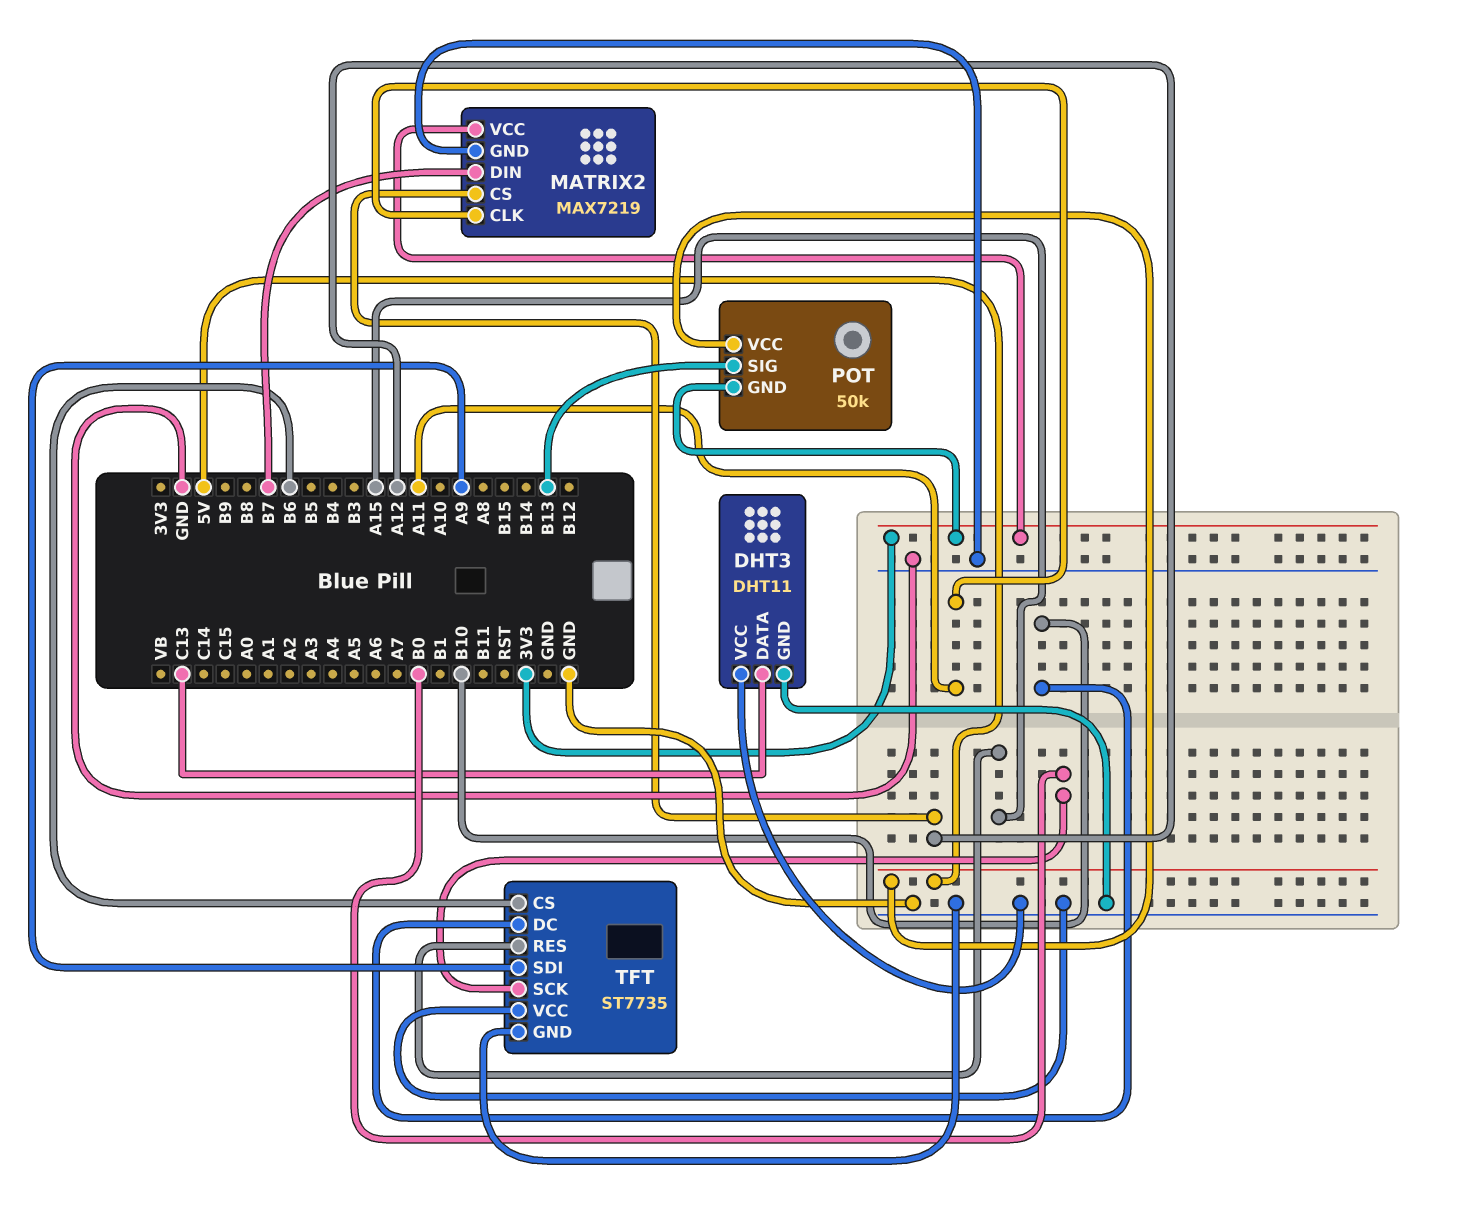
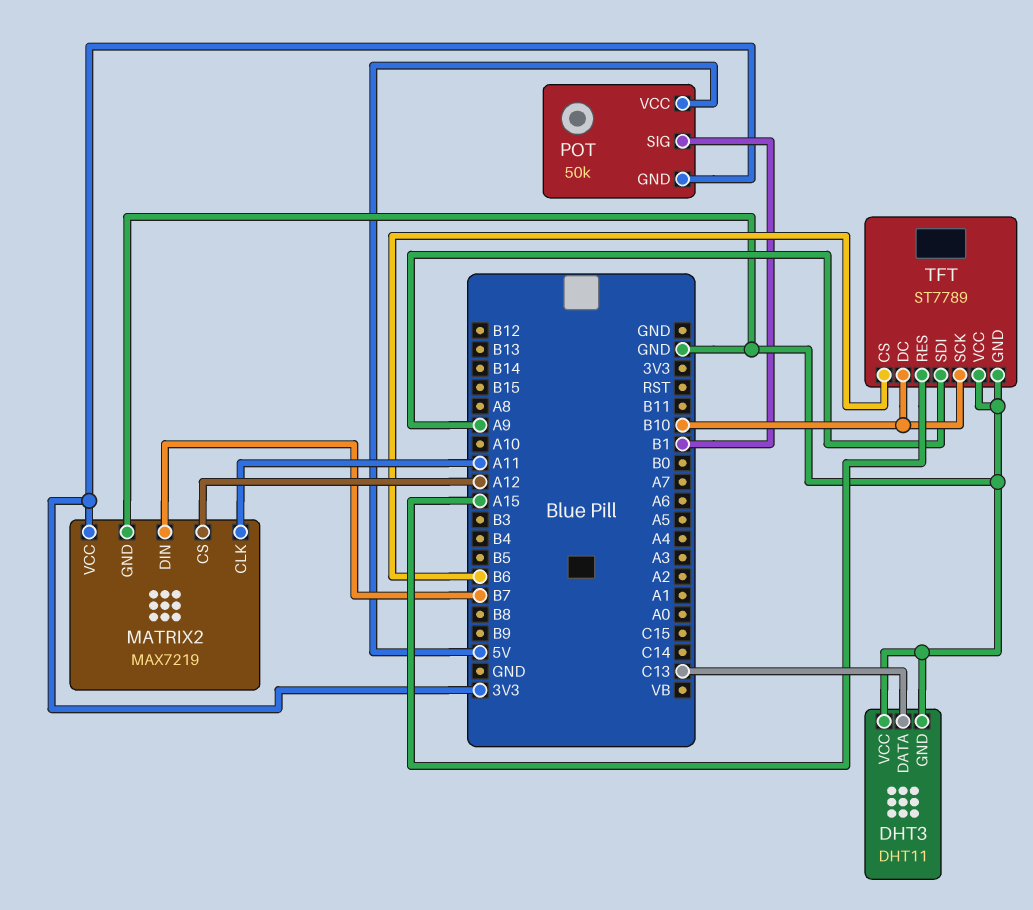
POT pin SIG: B13 -> B1
TFT: ST7735 -> ST7789
TFT pin SCK: B0 -> B10

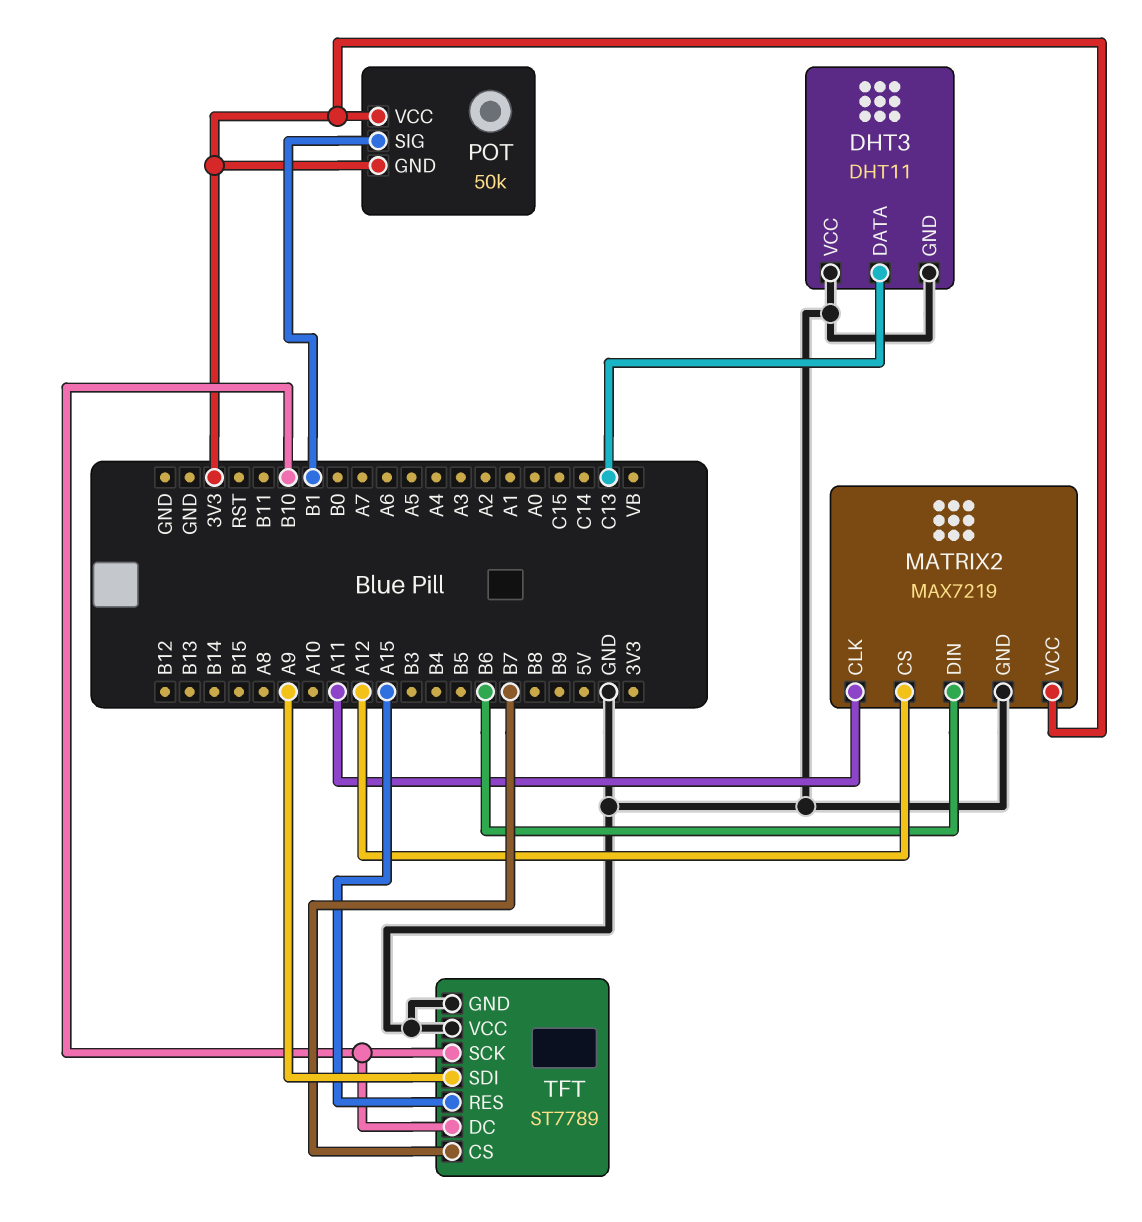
MATRIX2 pin DIN: B7 -> B6
POT pin VCC: 5V -> 3V3
TFT pin CS: B6 -> B7

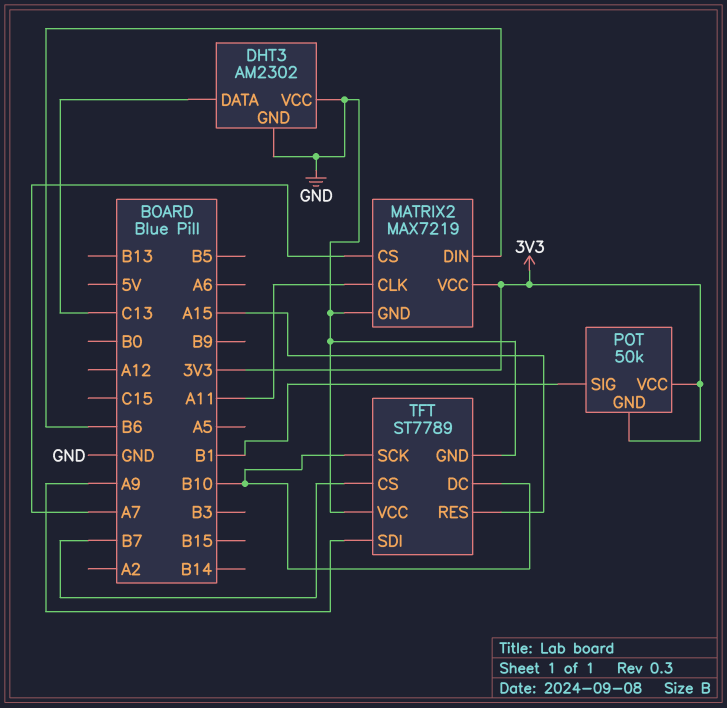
DHT3: DHT11 -> AM2302
MATRIX2 pin CS: A12 -> A7

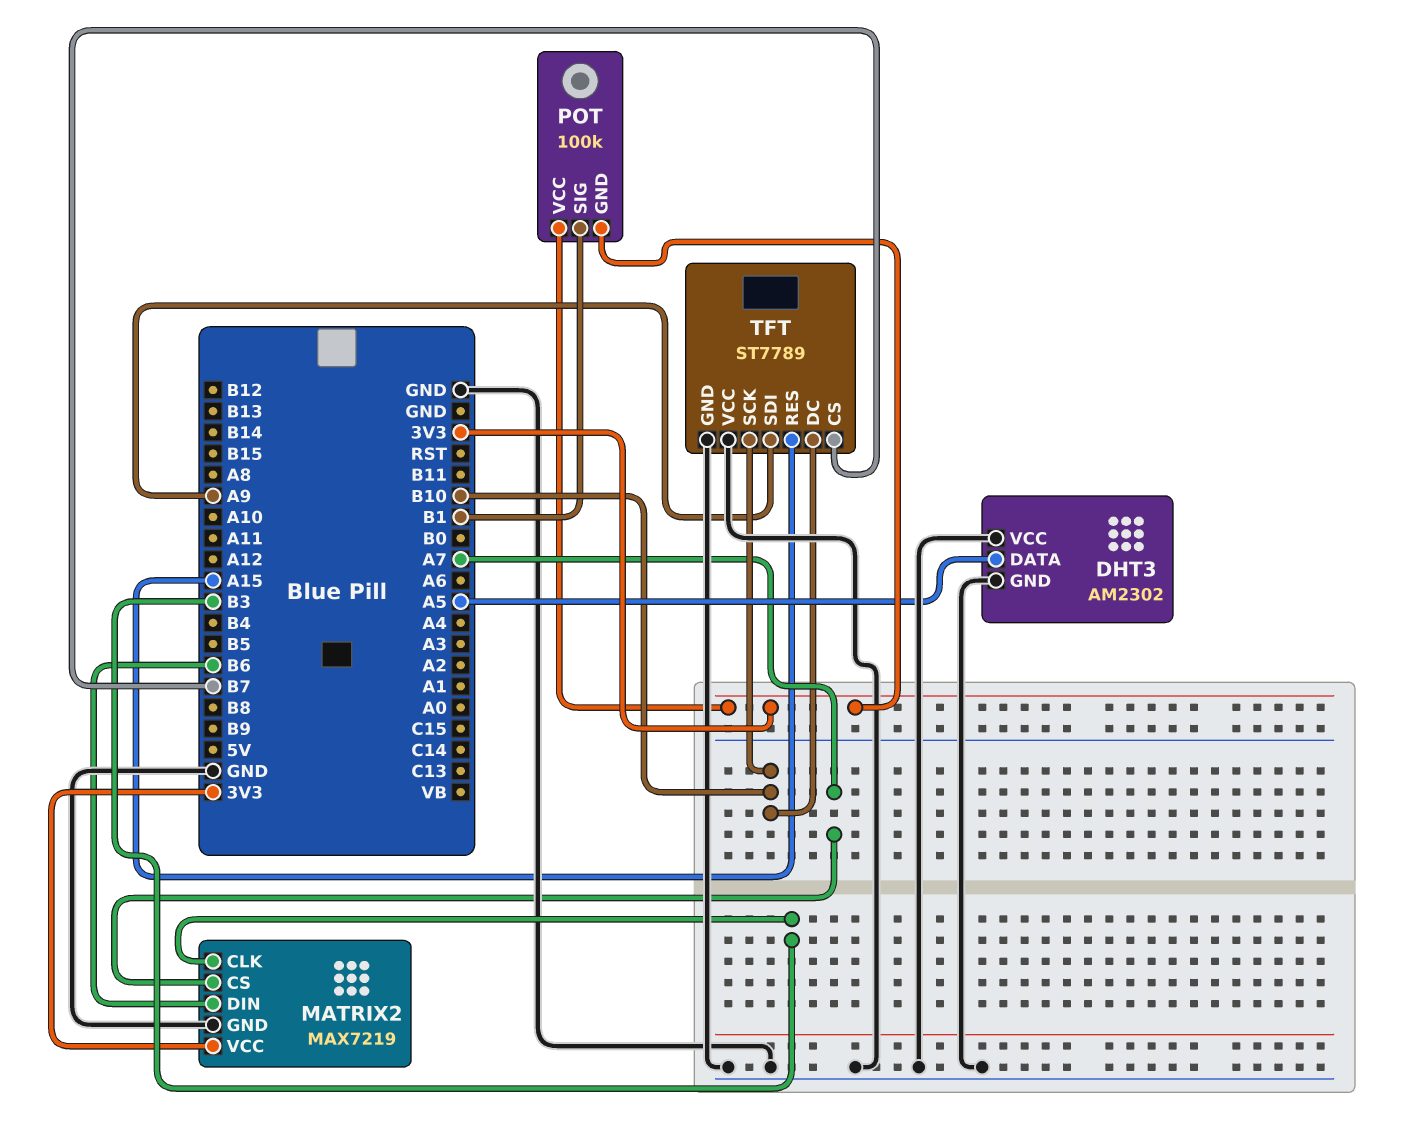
DHT3 pin DATA: C13 -> A5
MATRIX2 pin CLK: A11 -> B3
POT: 50k -> 100k

